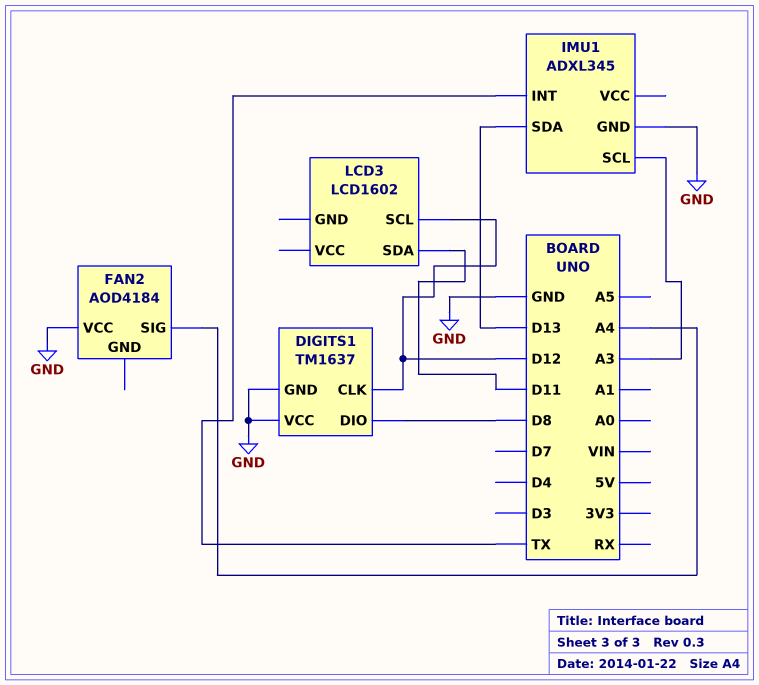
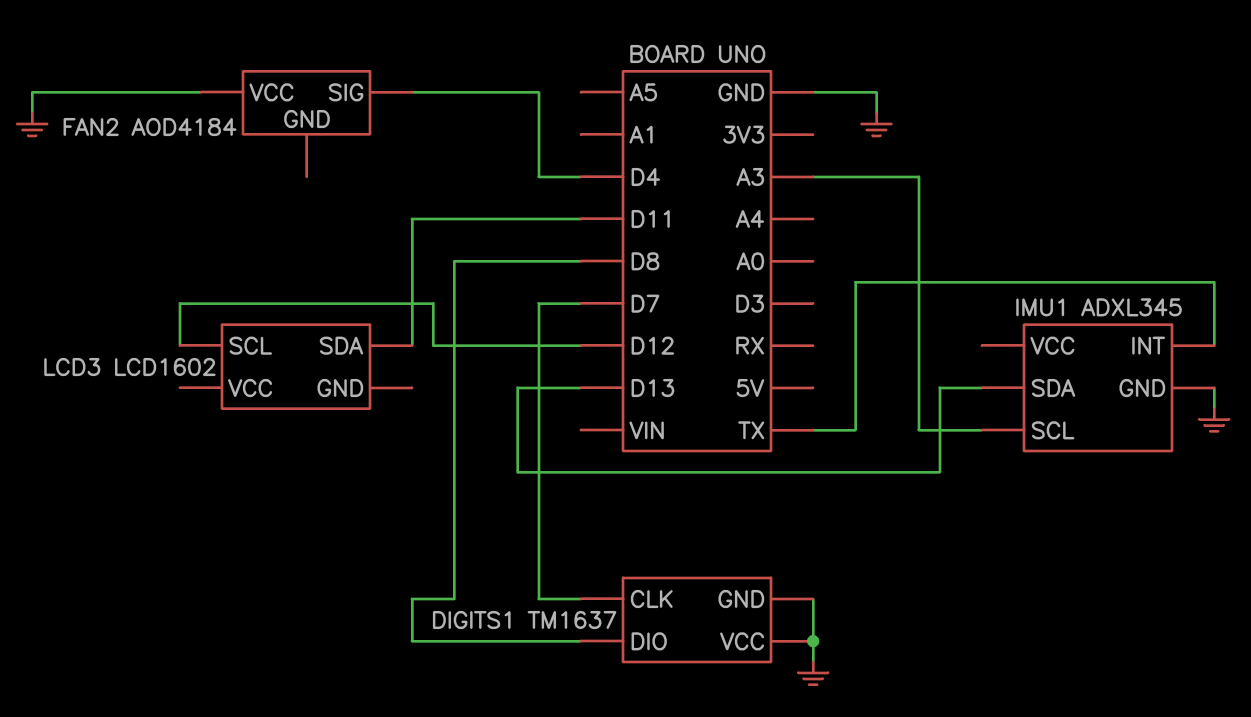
DIGITS1 pin CLK: D12 -> D7
FAN2 pin SIG: A4 -> D4

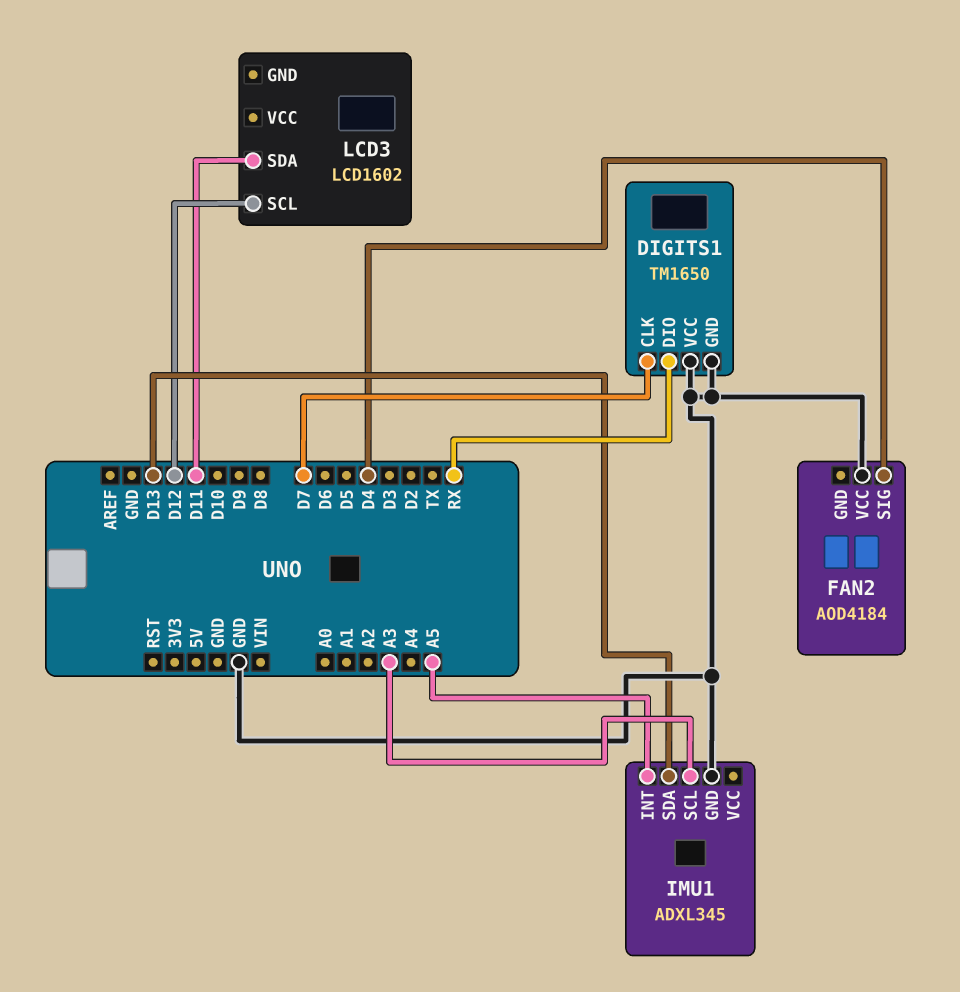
DIGITS1: TM1637 -> TM1650
DIGITS1 pin DIO: D8 -> RX
IMU1 pin INT: TX -> A5

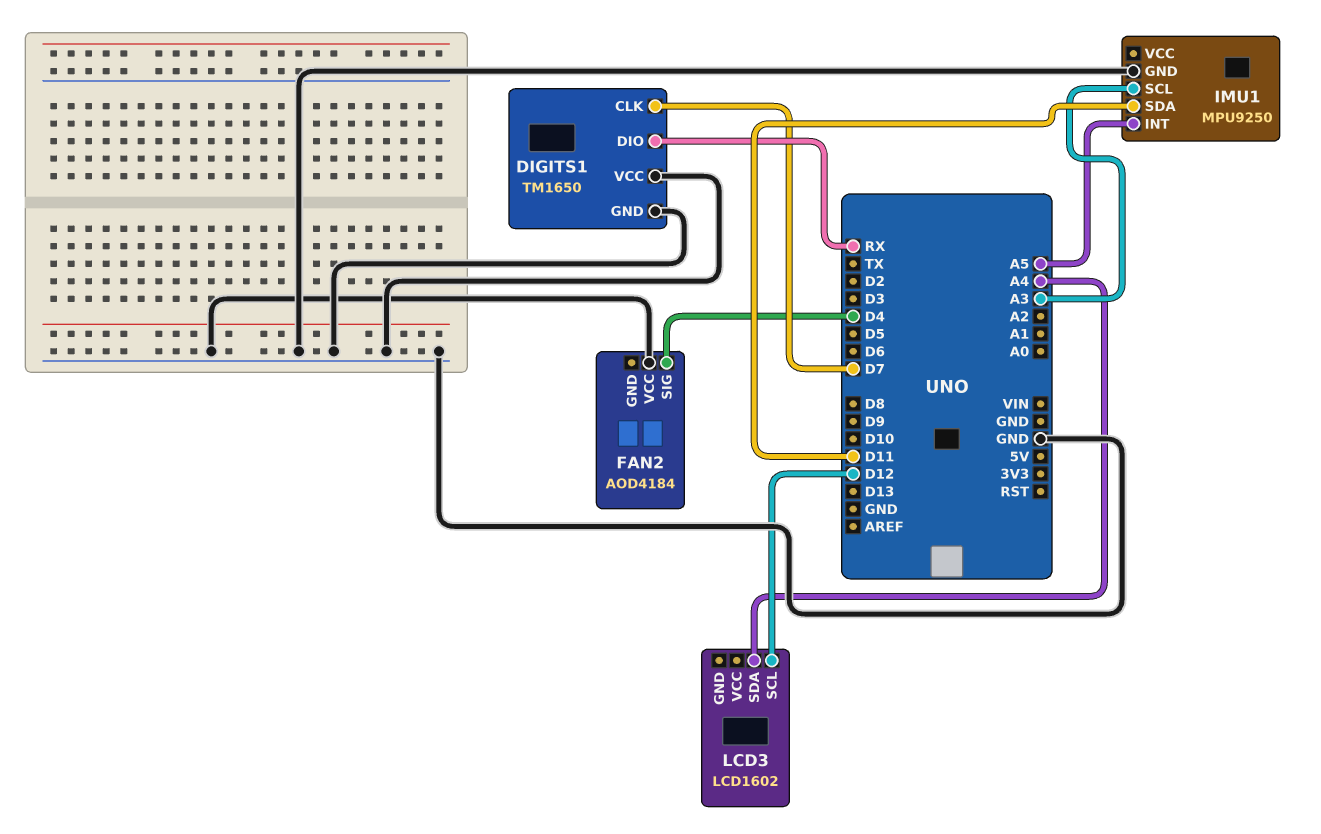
IMU1: ADXL345 -> MPU9250
IMU1 pin SDA: D13 -> D11
LCD3 pin SDA: D11 -> A4

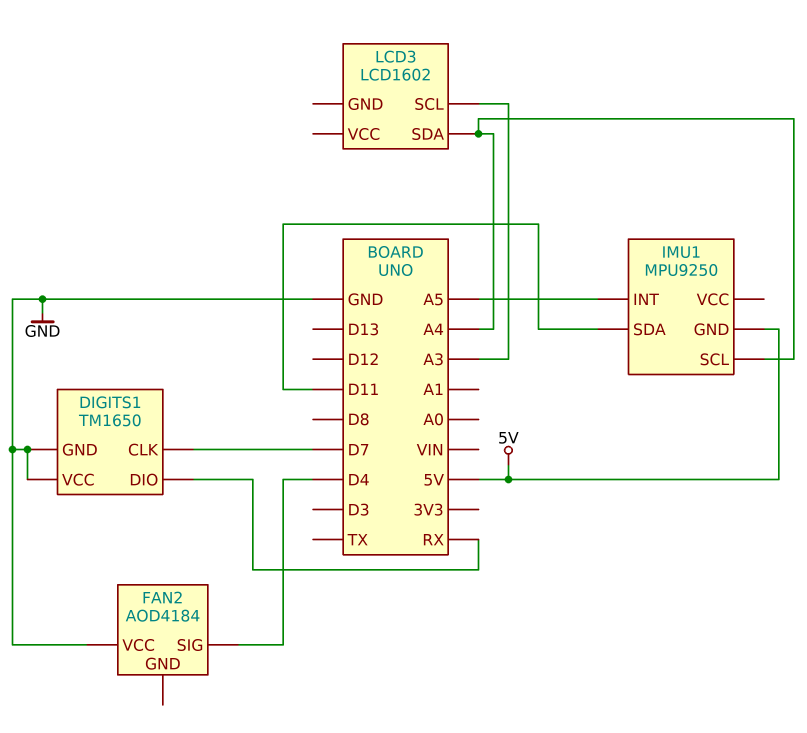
IMU1 pin GND: GND -> 5V
IMU1 pin SCL: A3 -> A4
LCD3 pin SCL: D12 -> A3

